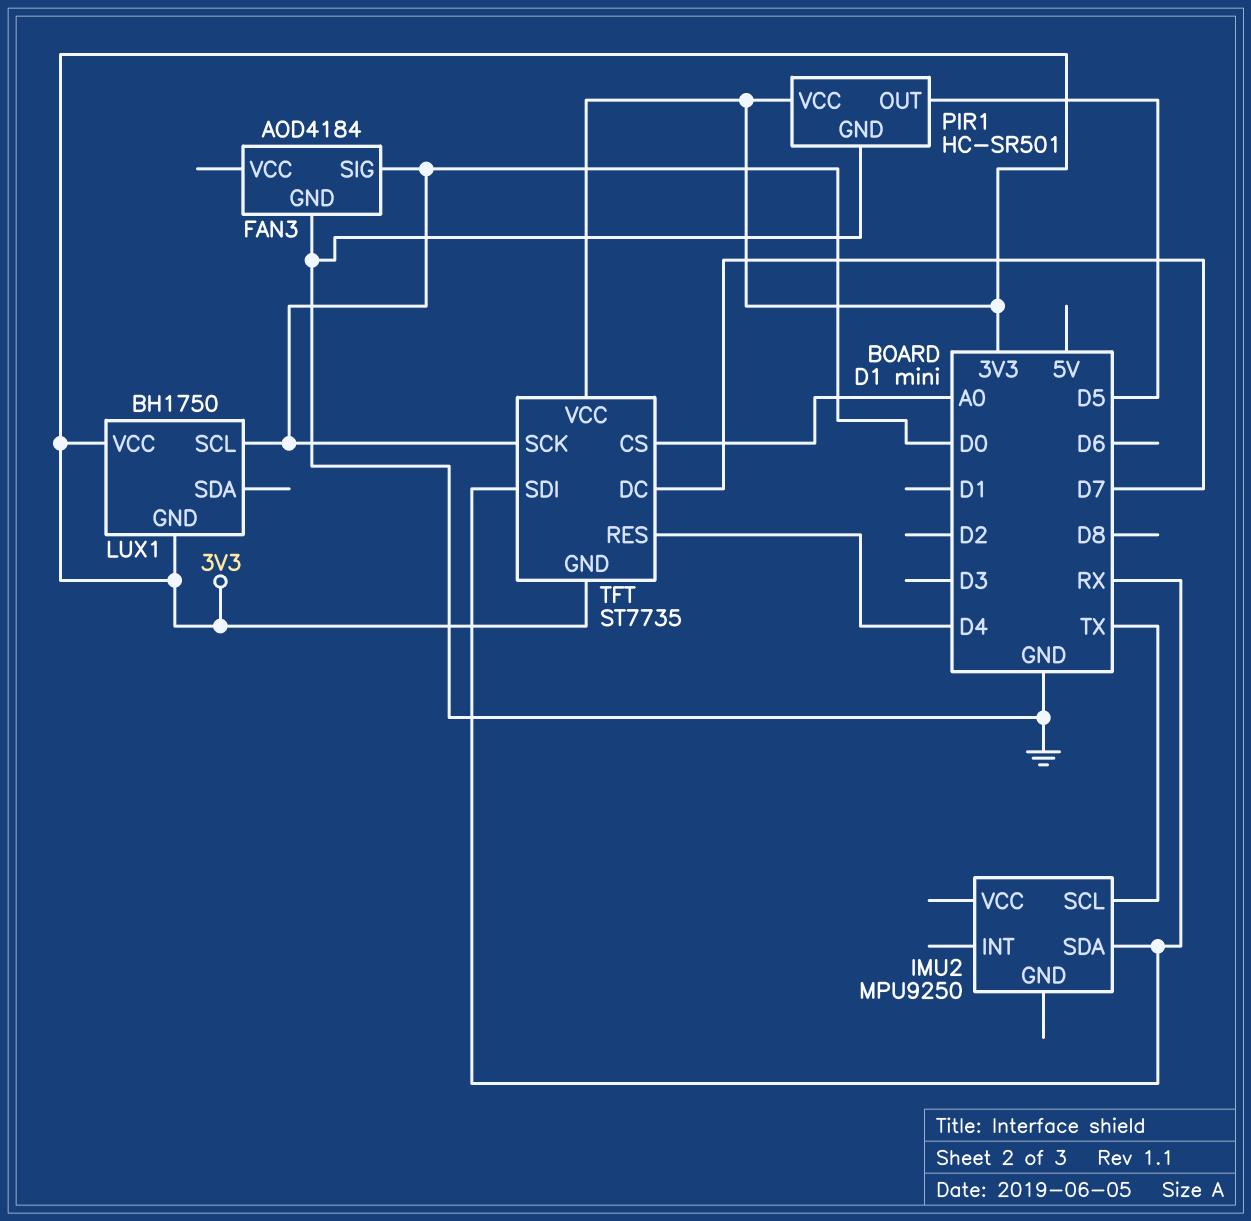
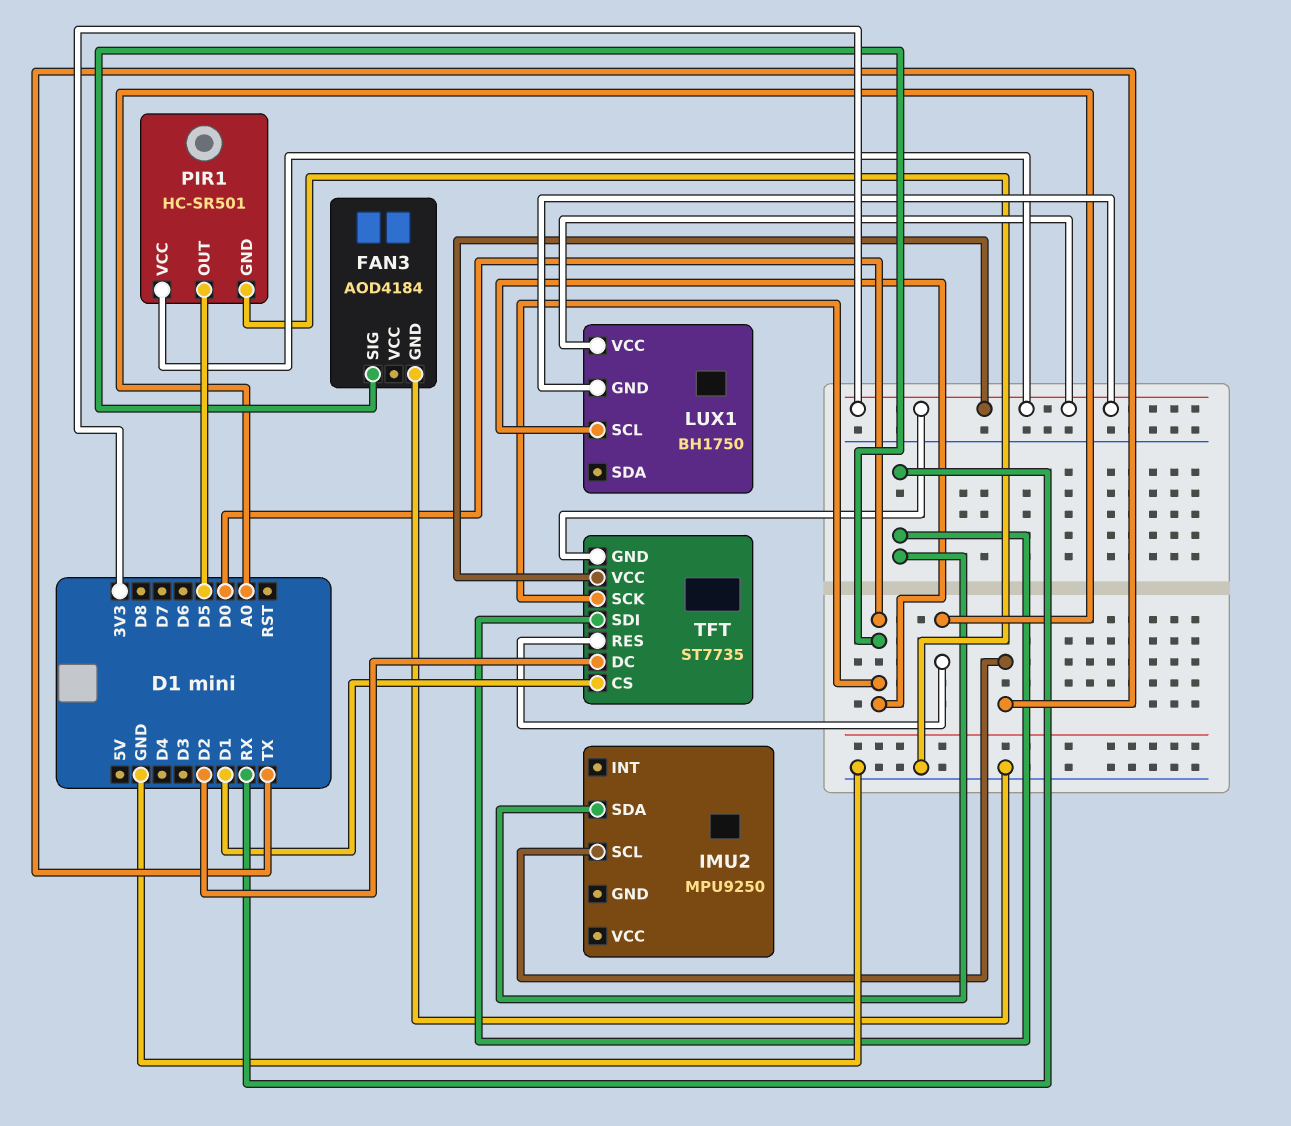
TFT pin CS: A0 -> D1
TFT pin DC: D7 -> D2
TFT pin RES: D4 -> A0

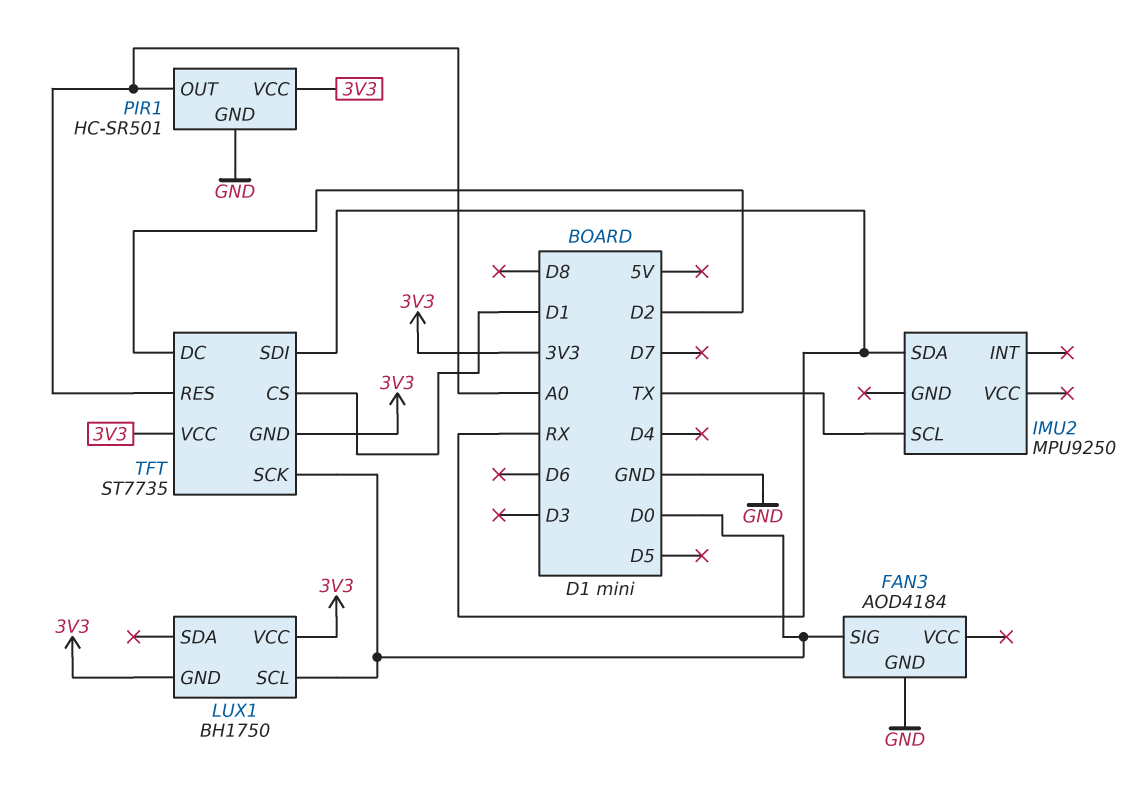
PIR1 pin OUT: D5 -> A0

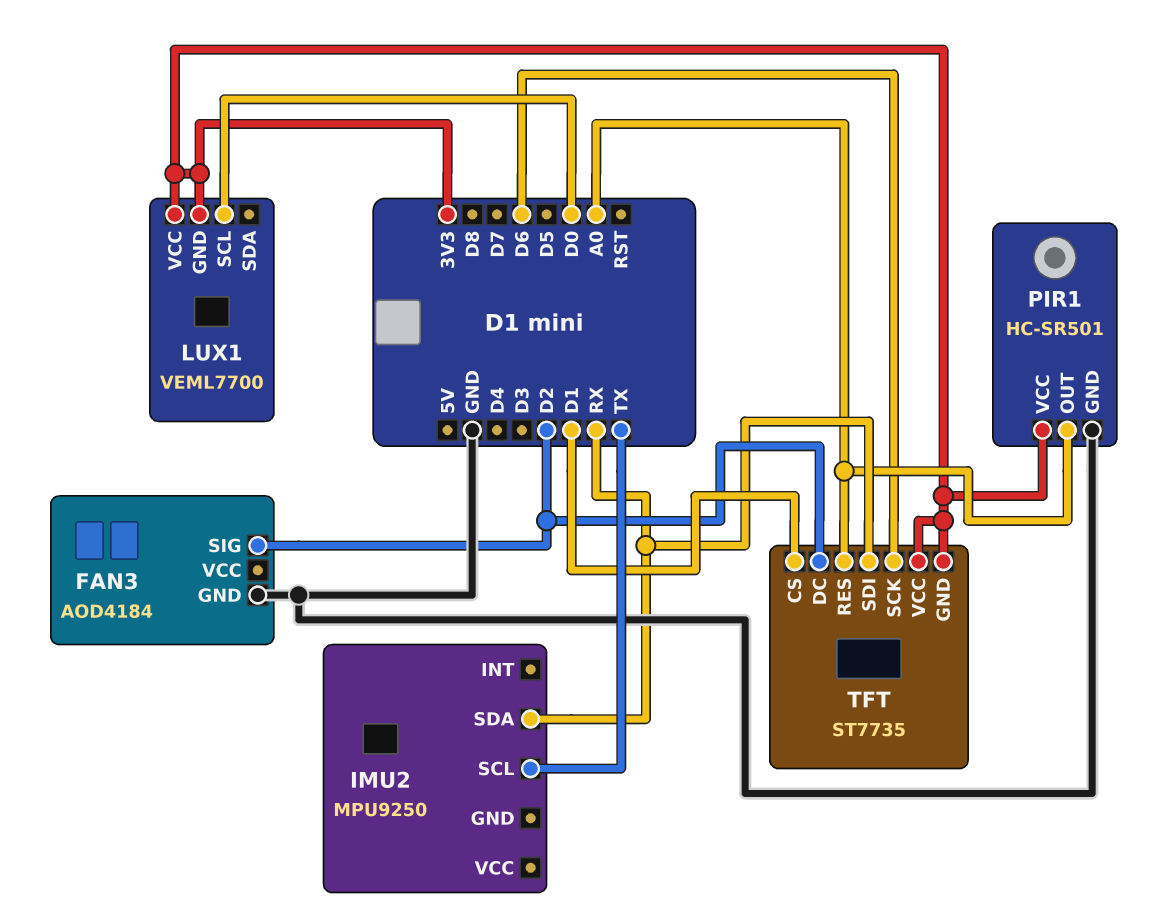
FAN3 pin SIG: D0 -> D2
LUX1: BH1750 -> VEML7700
TFT pin SCK: D0 -> D6

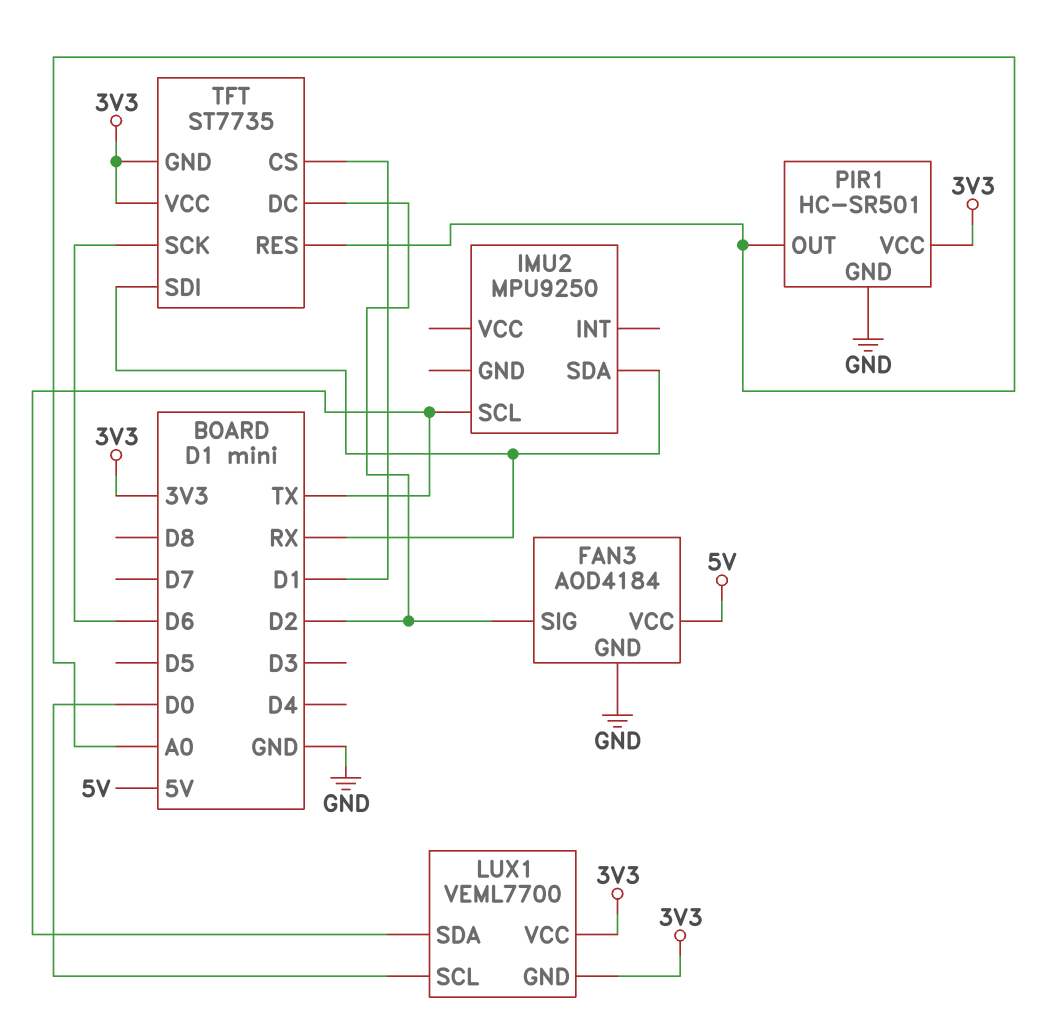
FAN3 pin VCC: none -> 5V
LUX1 pin SDA: none -> TX

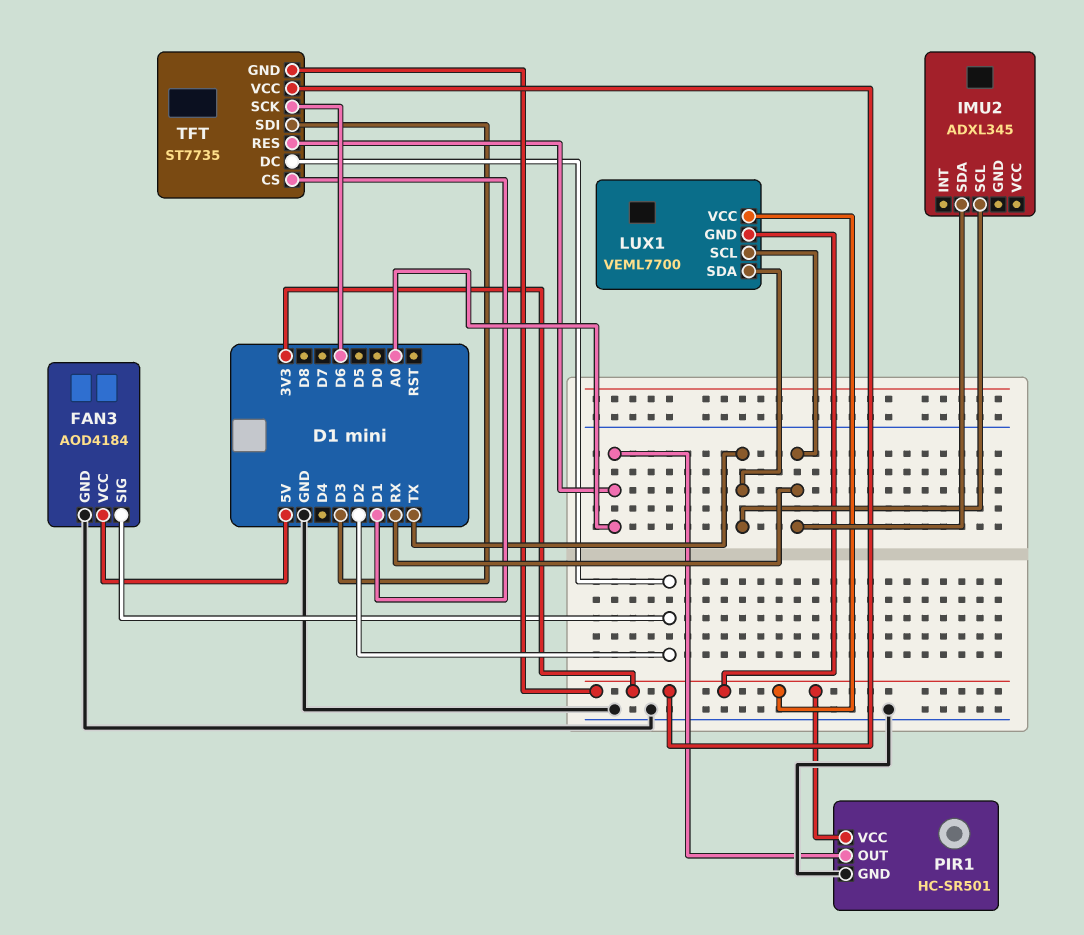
IMU2: MPU9250 -> ADXL345
LUX1 pin SCL: D0 -> RX
TFT pin SDI: RX -> D3

